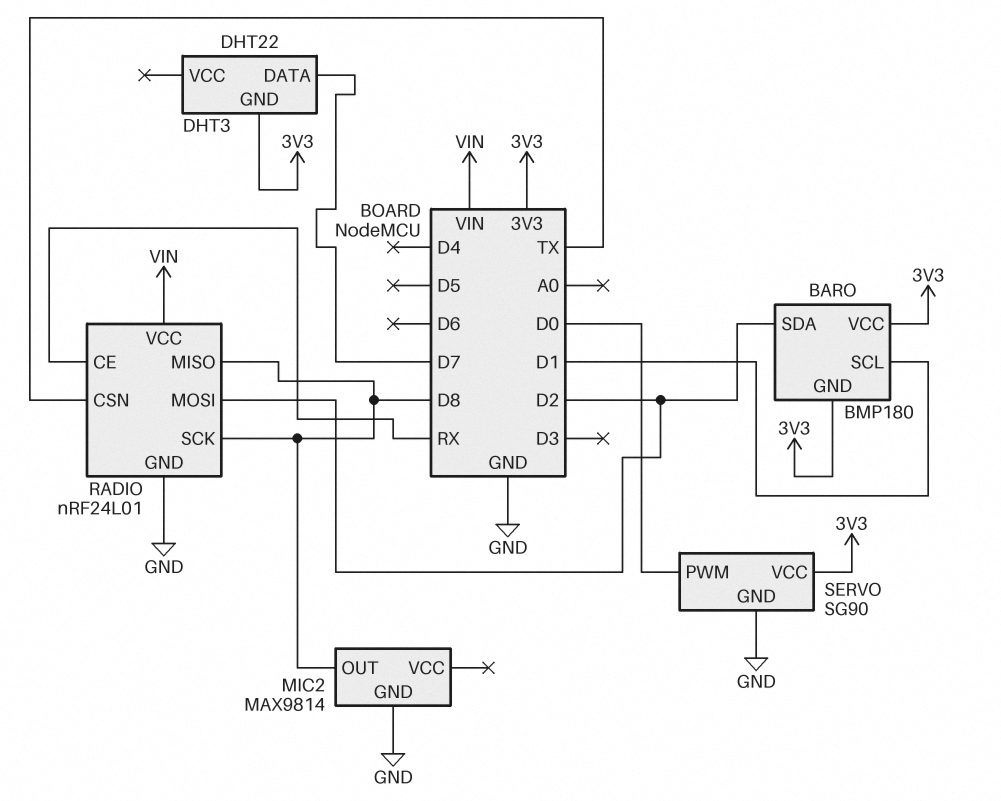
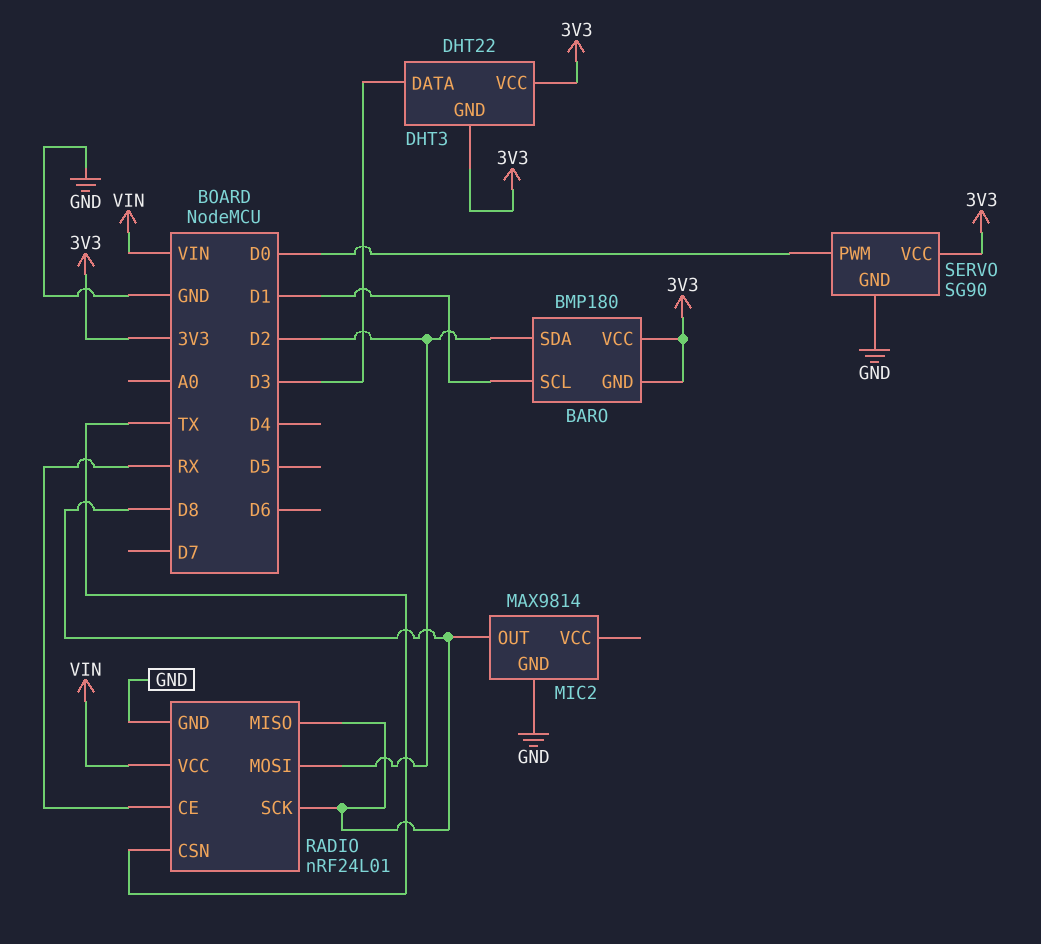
DHT3 pin DATA: D7 -> D3
DHT3 pin VCC: none -> 3V3

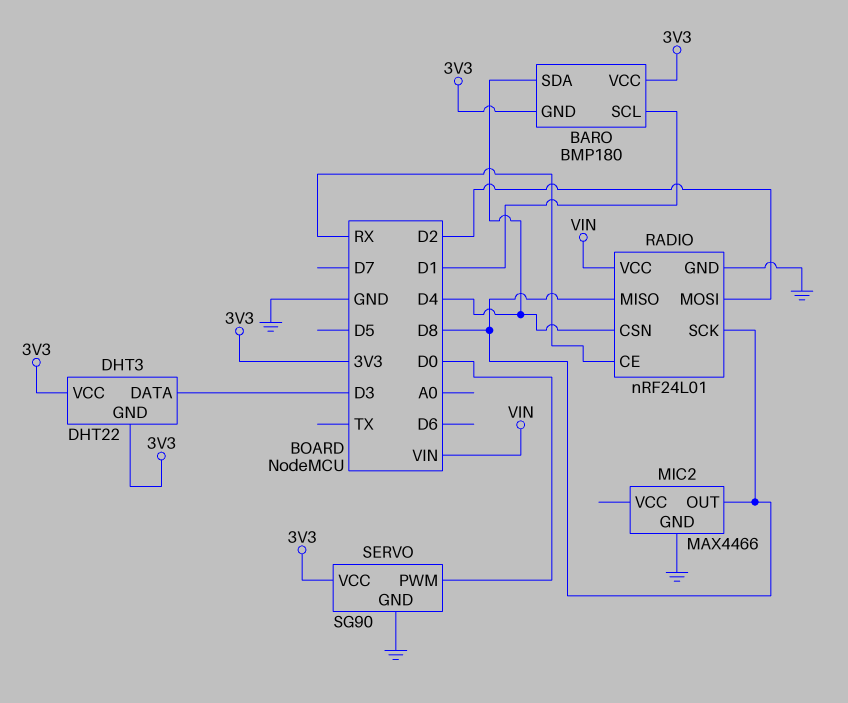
BARO pin SDA: D2 -> D4
MIC2: MAX9814 -> MAX4466
RADIO pin CSN: TX -> D4

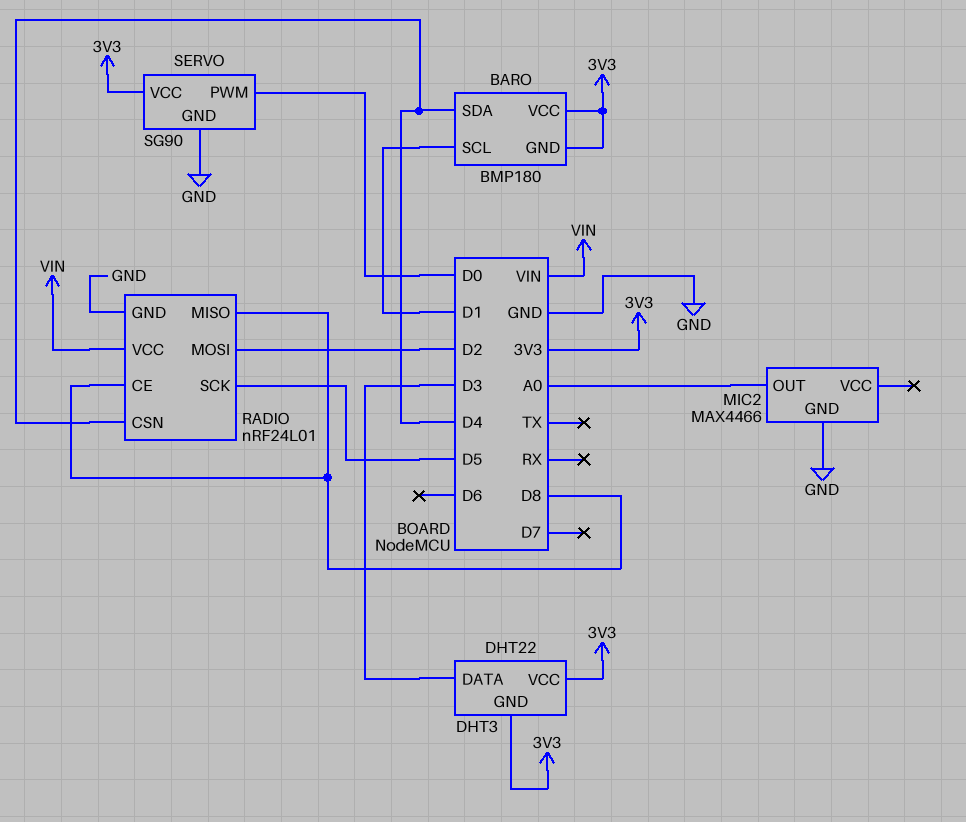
MIC2 pin OUT: D8 -> A0
RADIO pin CE: RX -> D8
RADIO pin SCK: D8 -> D5

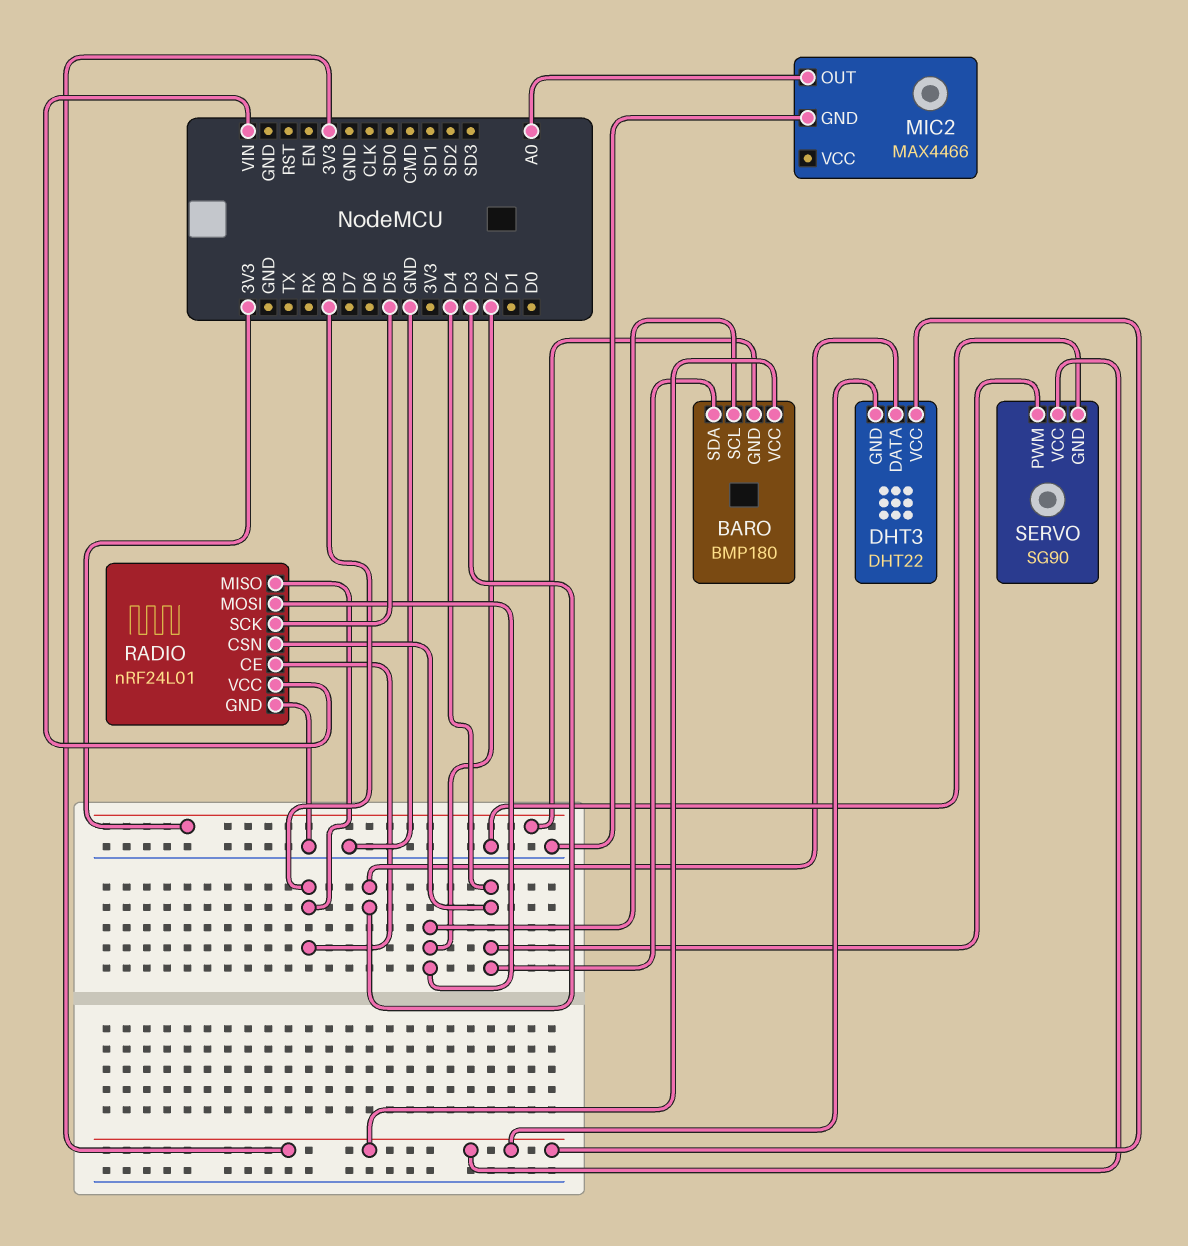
BARO pin SCL: D1 -> D2
SERVO pin PWM: D0 -> D4

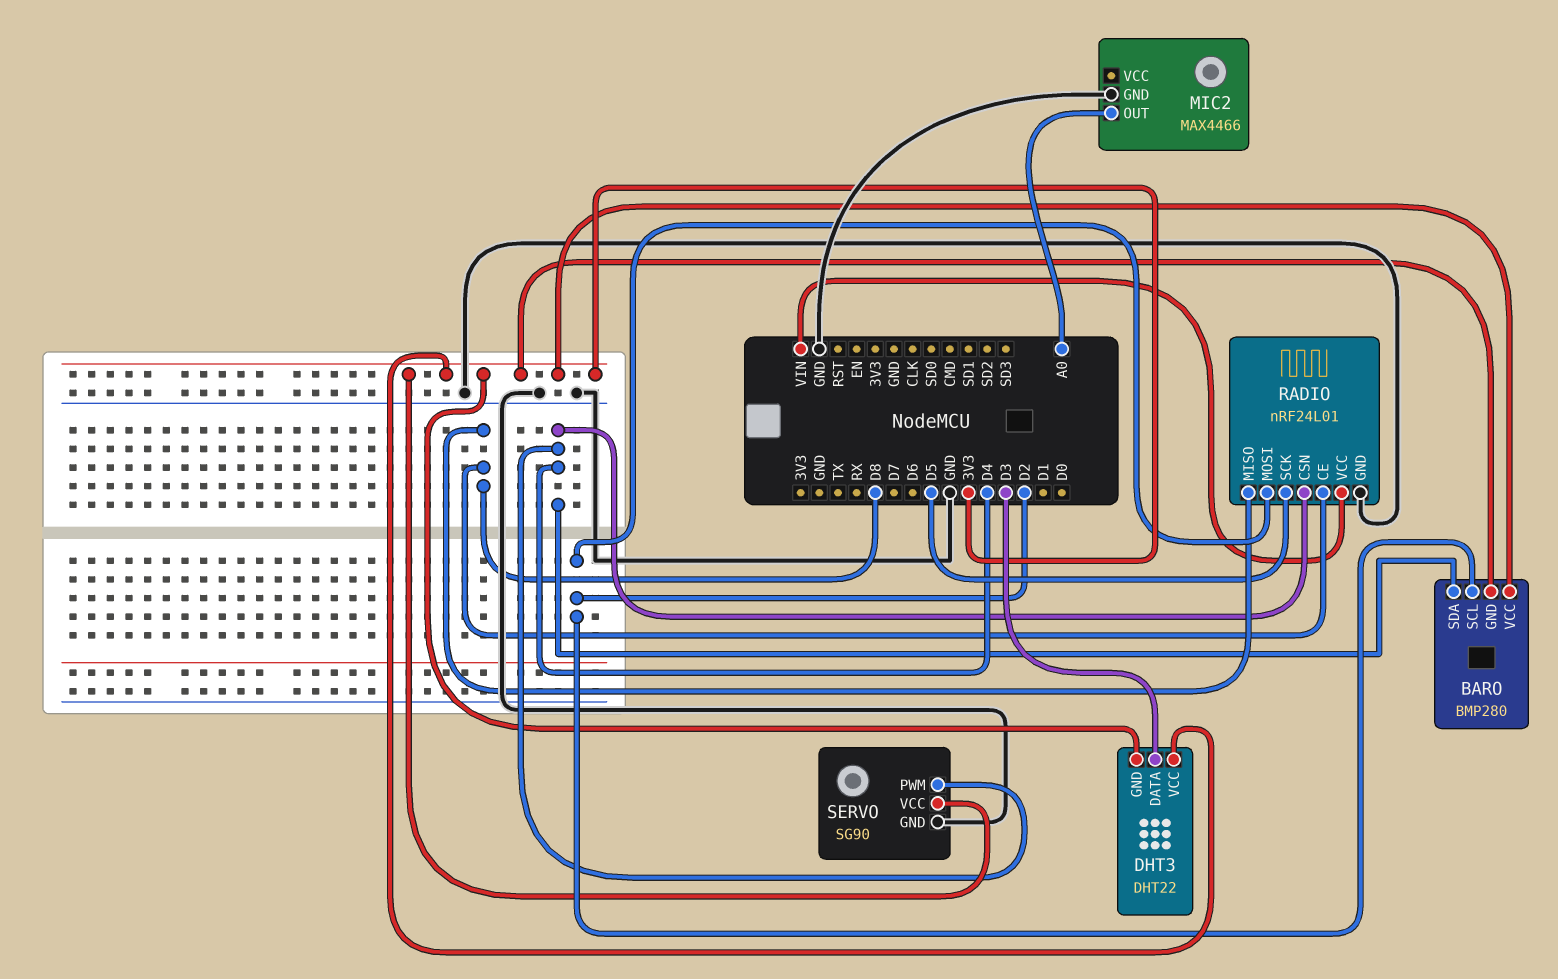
BARO: BMP180 -> BMP280

